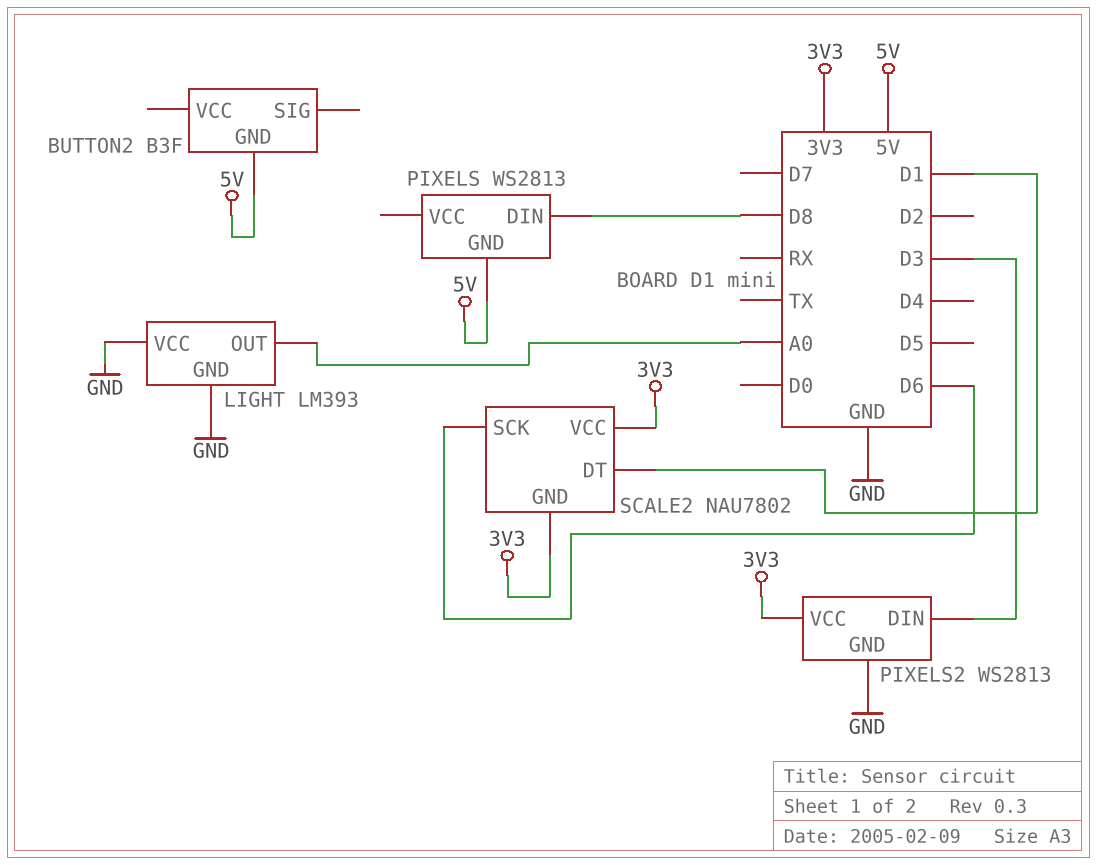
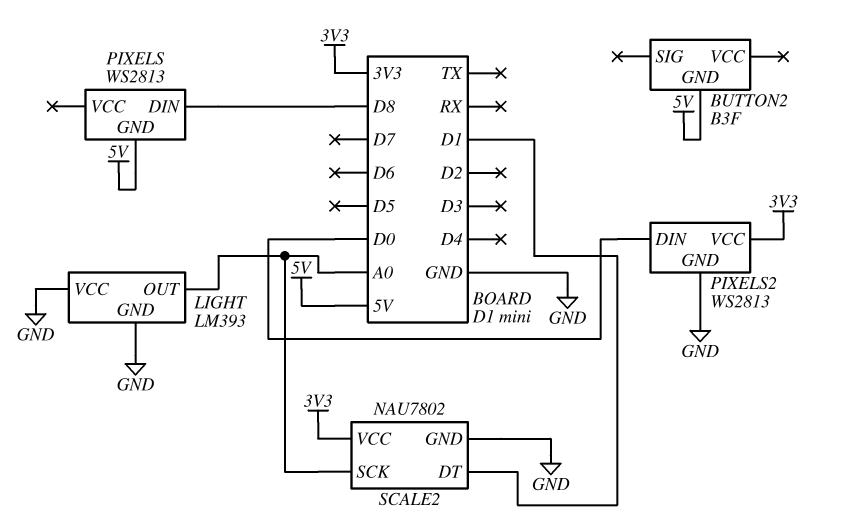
PIXELS2 pin DIN: D3 -> D0
SCALE2 pin GND: 3V3 -> GND
SCALE2 pin SCK: D6 -> A0

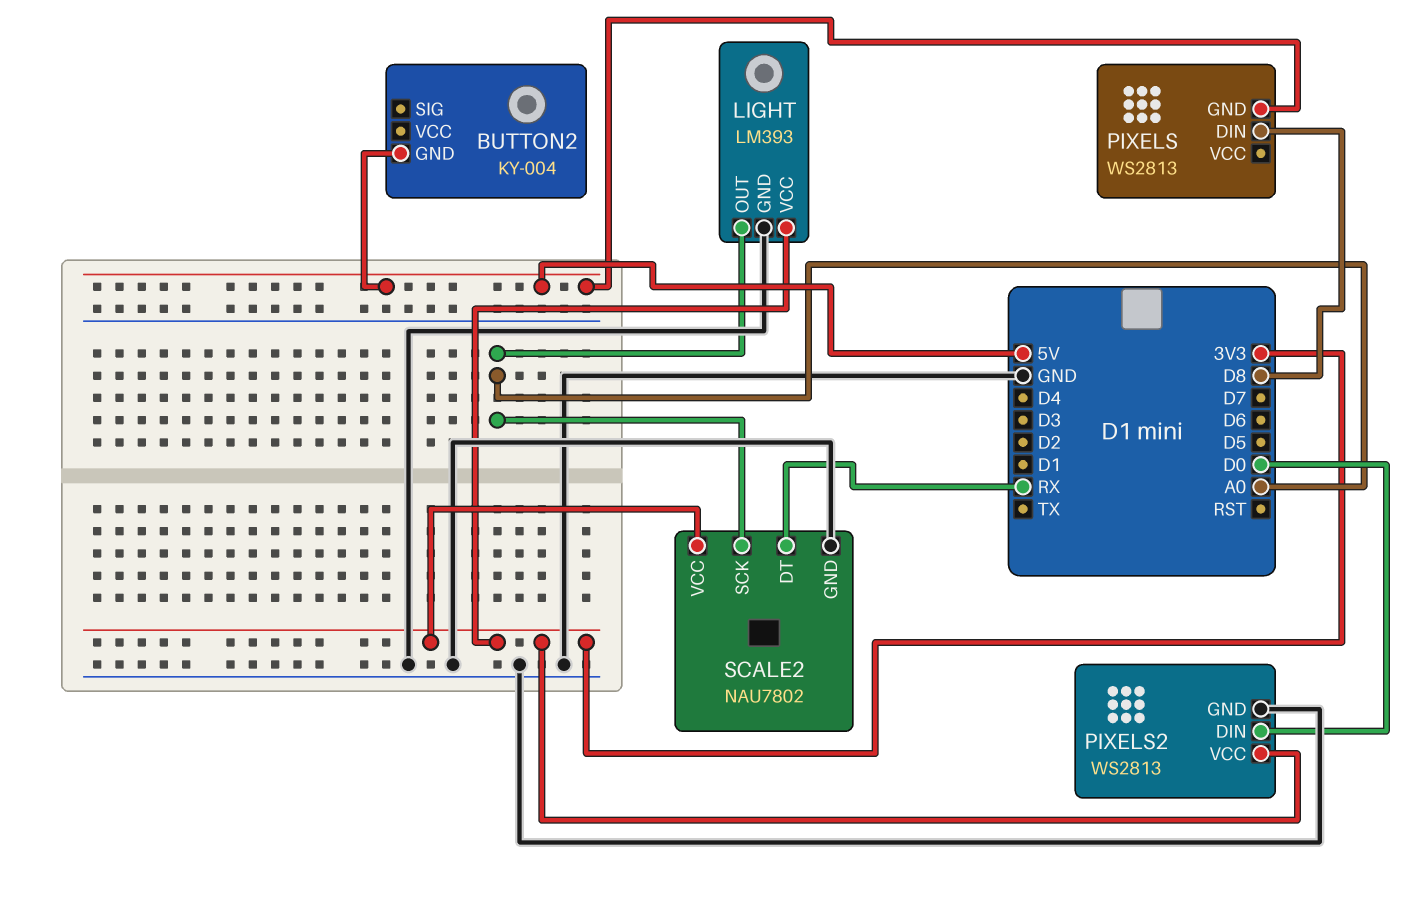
BUTTON2: B3F -> KY-004
LIGHT pin VCC: GND -> 3V3
SCALE2 pin DT: D1 -> RX

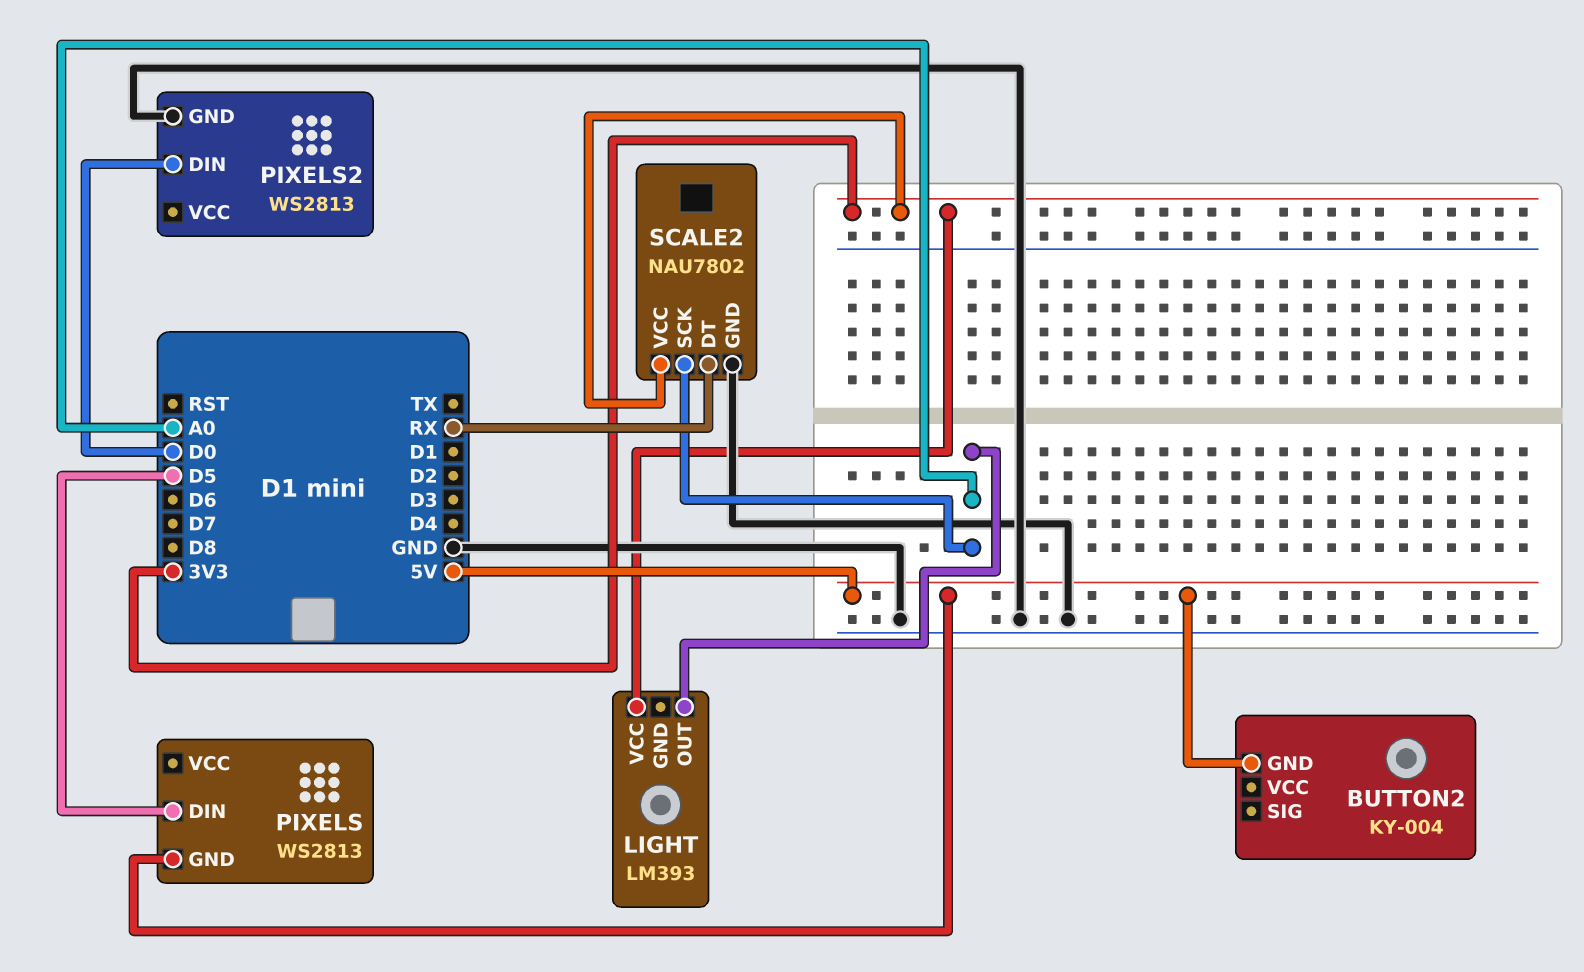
LIGHT pin GND: GND -> none
PIXELS pin DIN: D8 -> D5
PIXELS2 pin VCC: 3V3 -> none

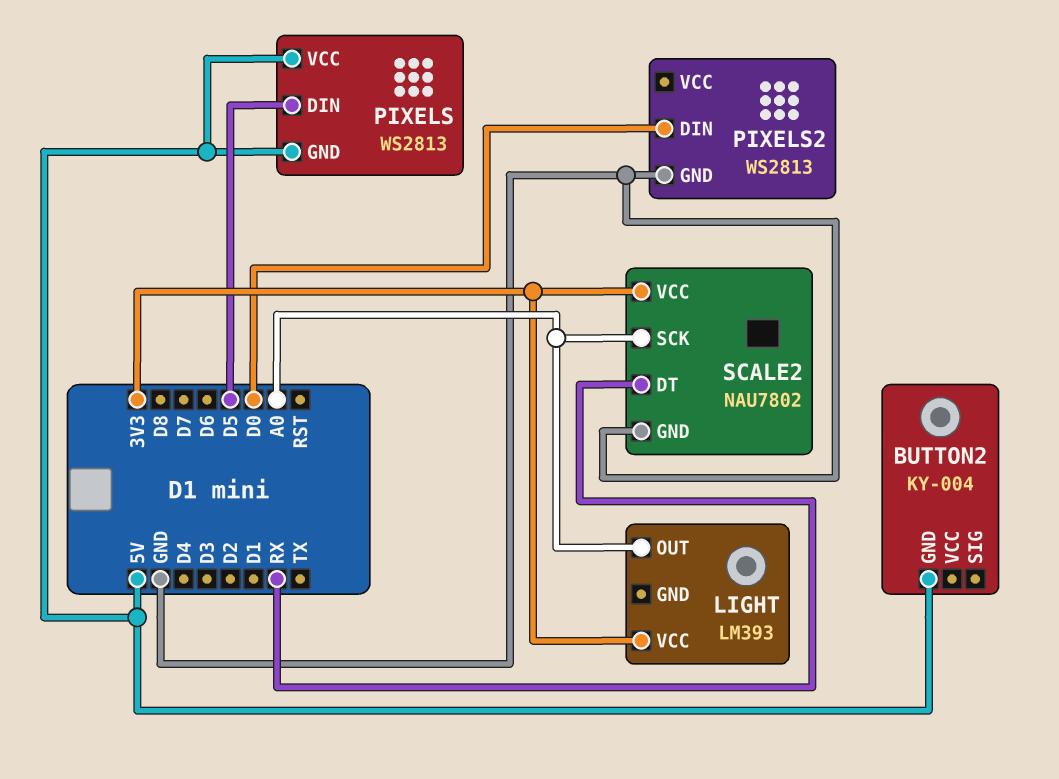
PIXELS pin VCC: none -> 5V

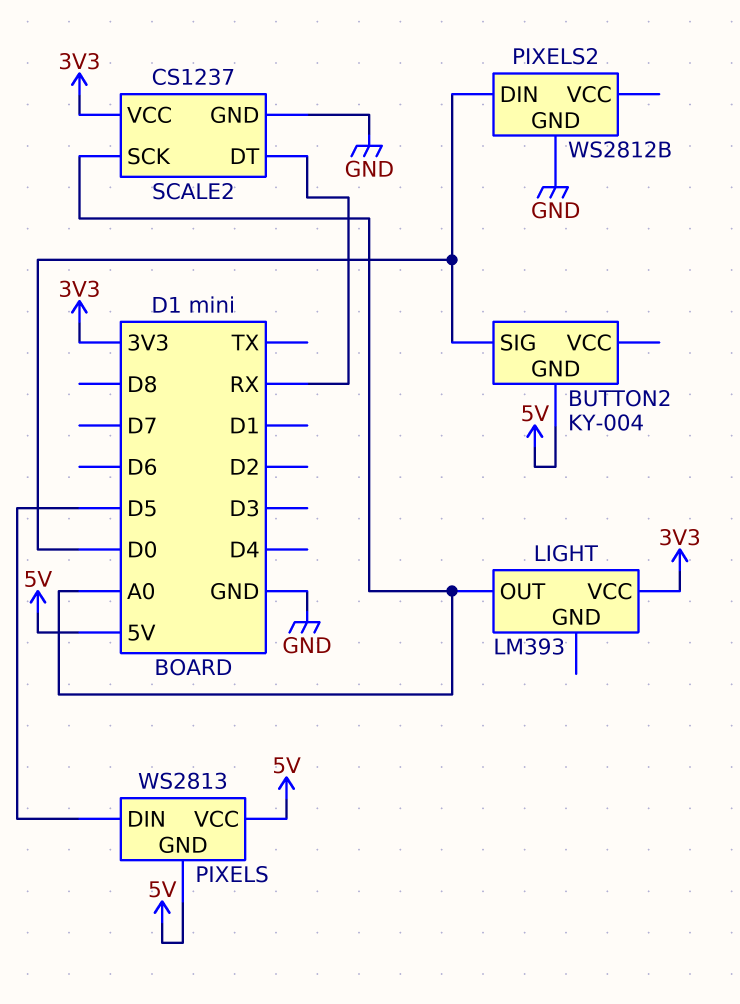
BUTTON2 pin SIG: none -> D0
PIXELS2: WS2813 -> WS2812B
SCALE2: NAU7802 -> CS1237

